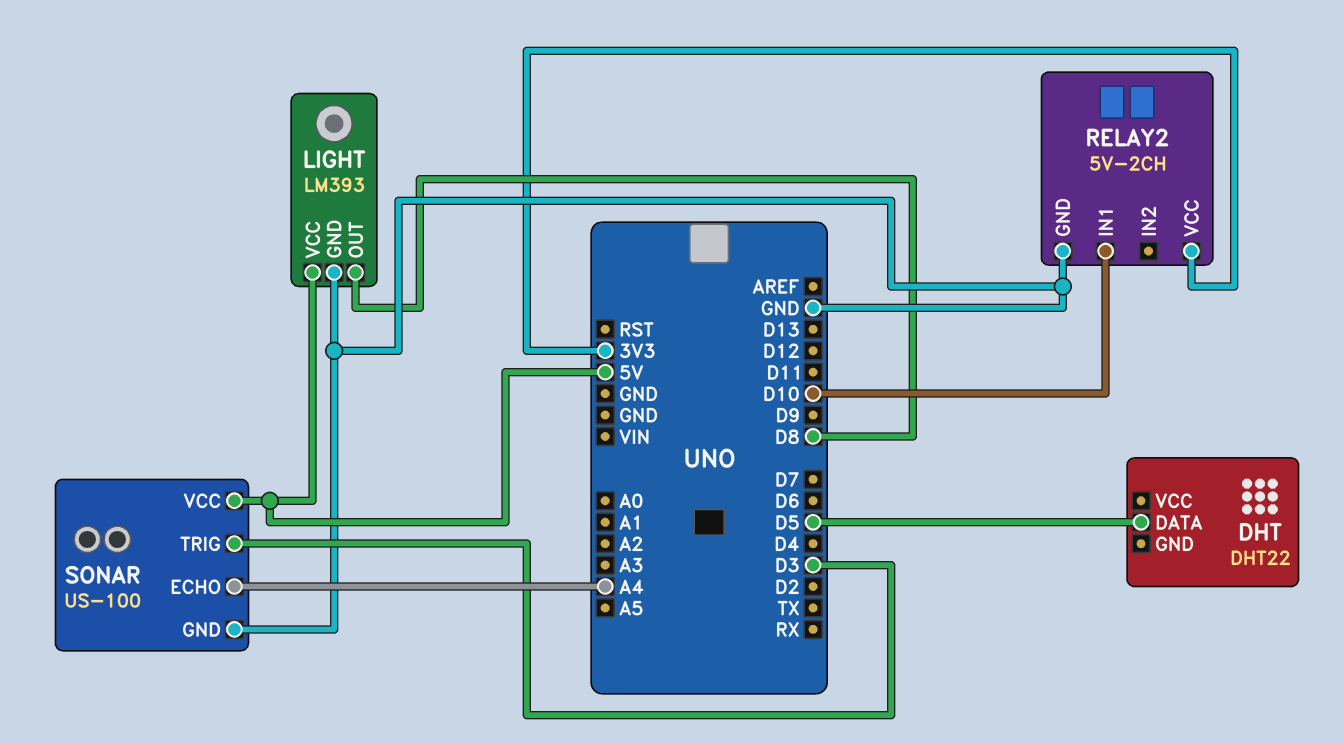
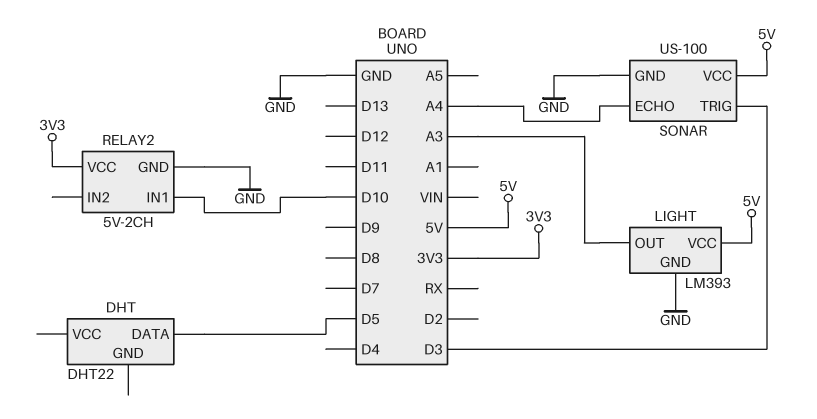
LIGHT pin OUT: D8 -> A3

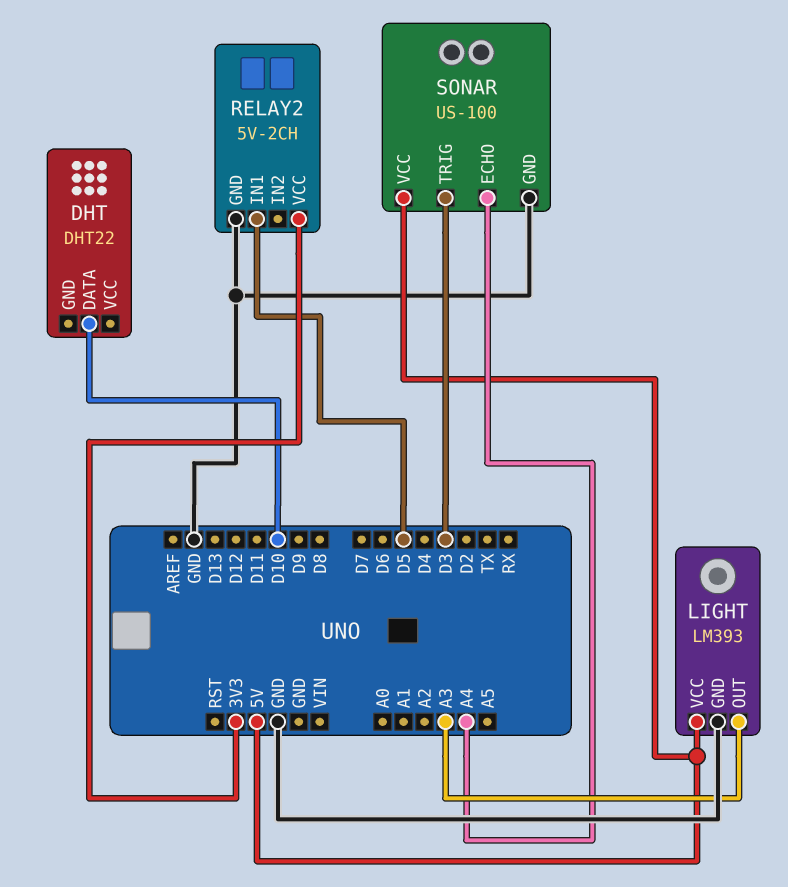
DHT pin DATA: D5 -> D10
RELAY2 pin IN1: D10 -> D5

